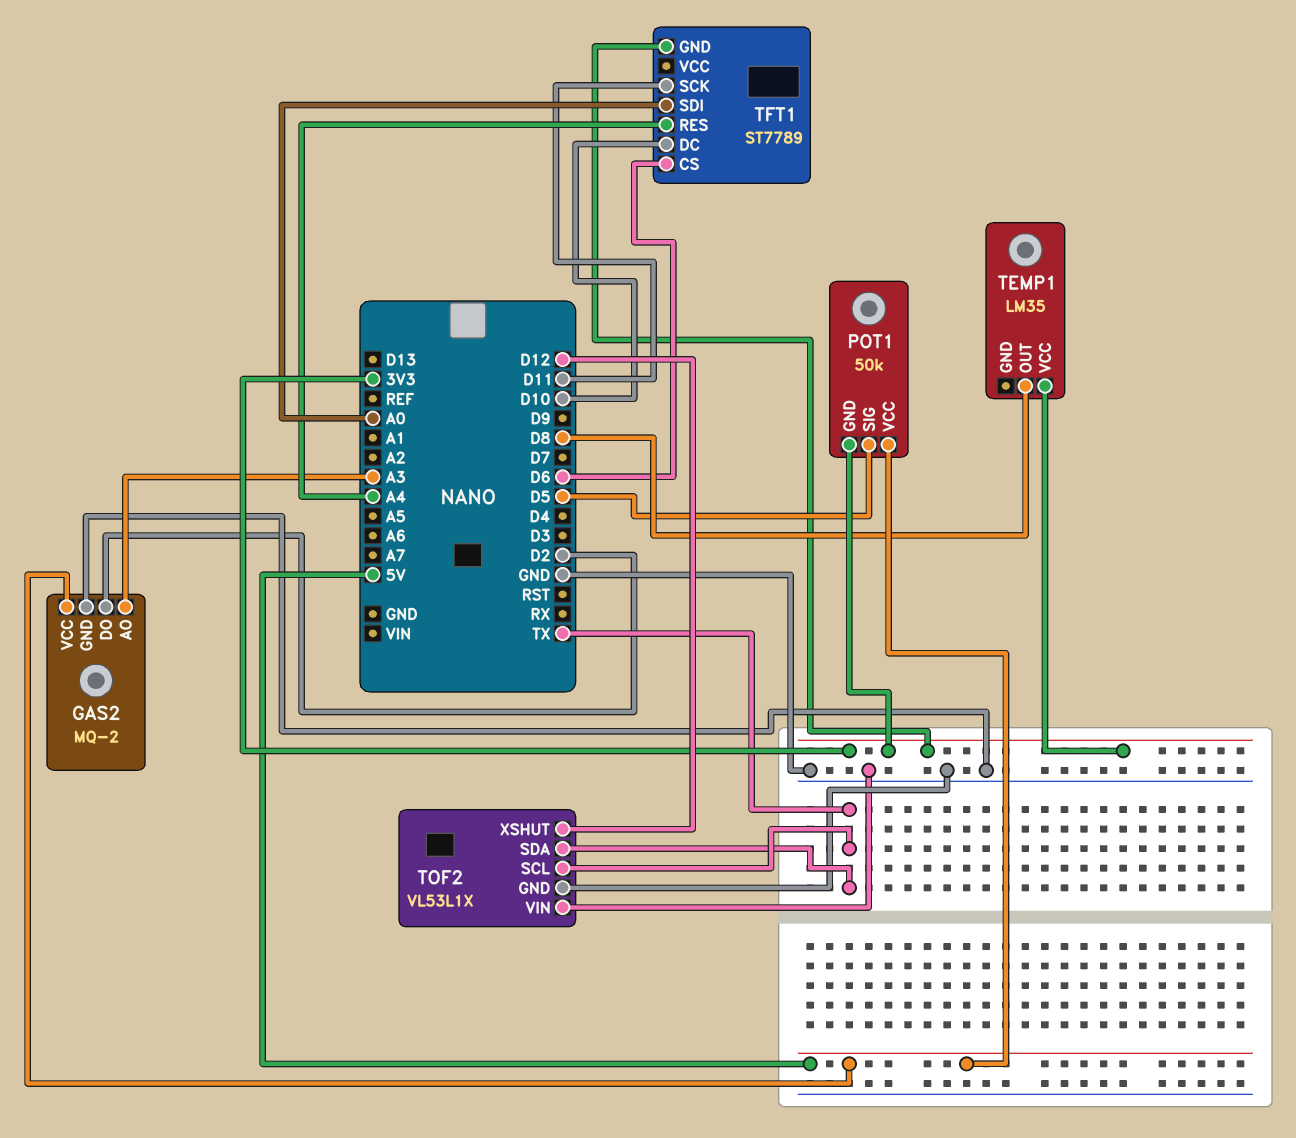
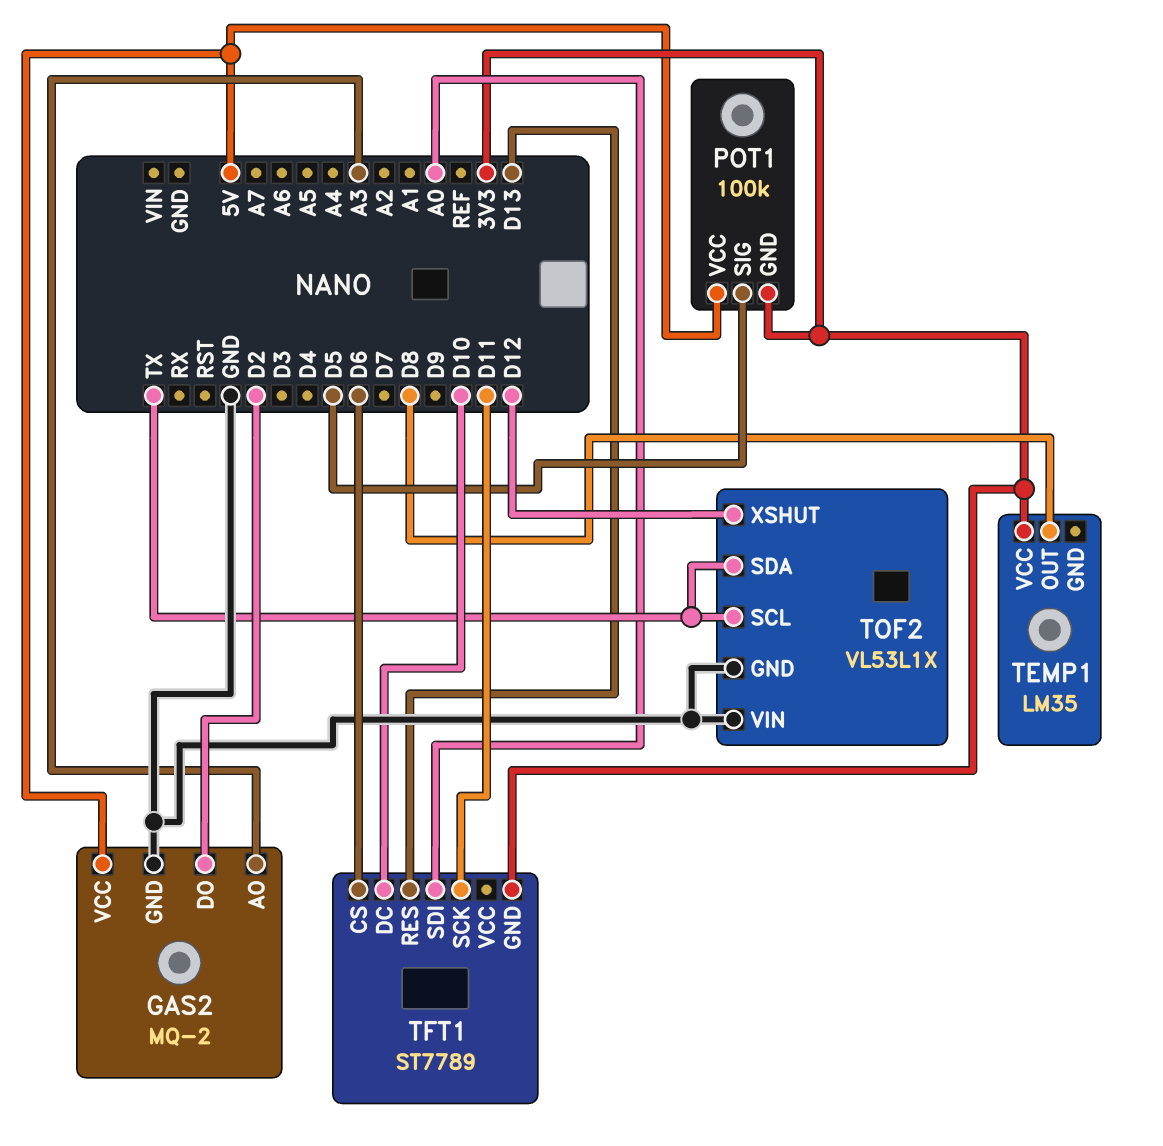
POT1: 50k -> 100k
TFT1 pin RES: A4 -> D13

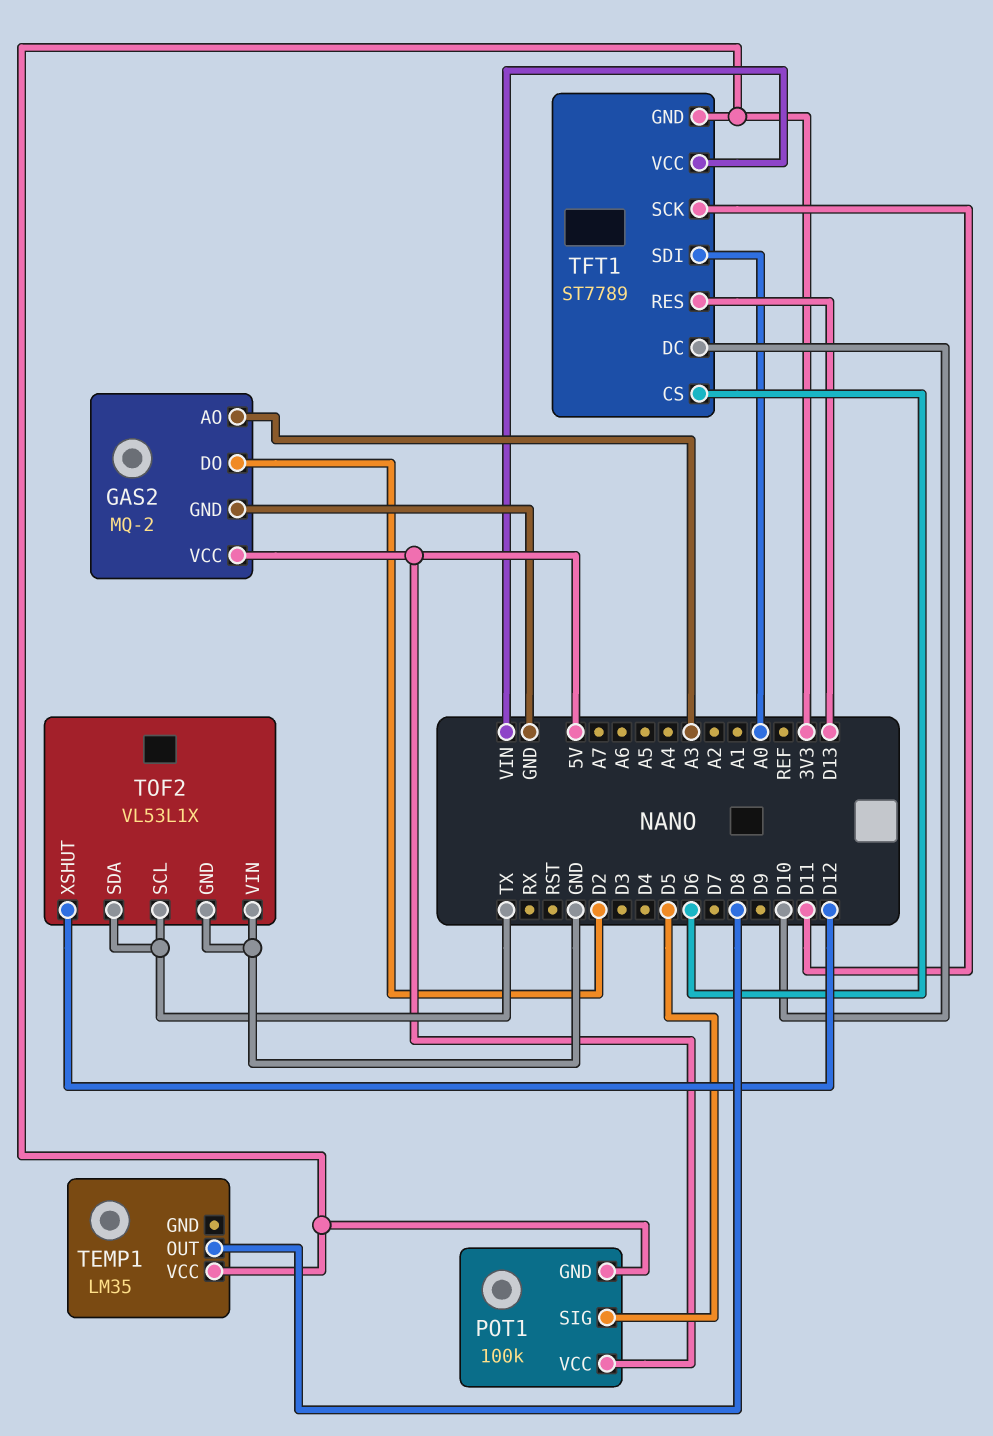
TFT1 pin VCC: none -> VIN

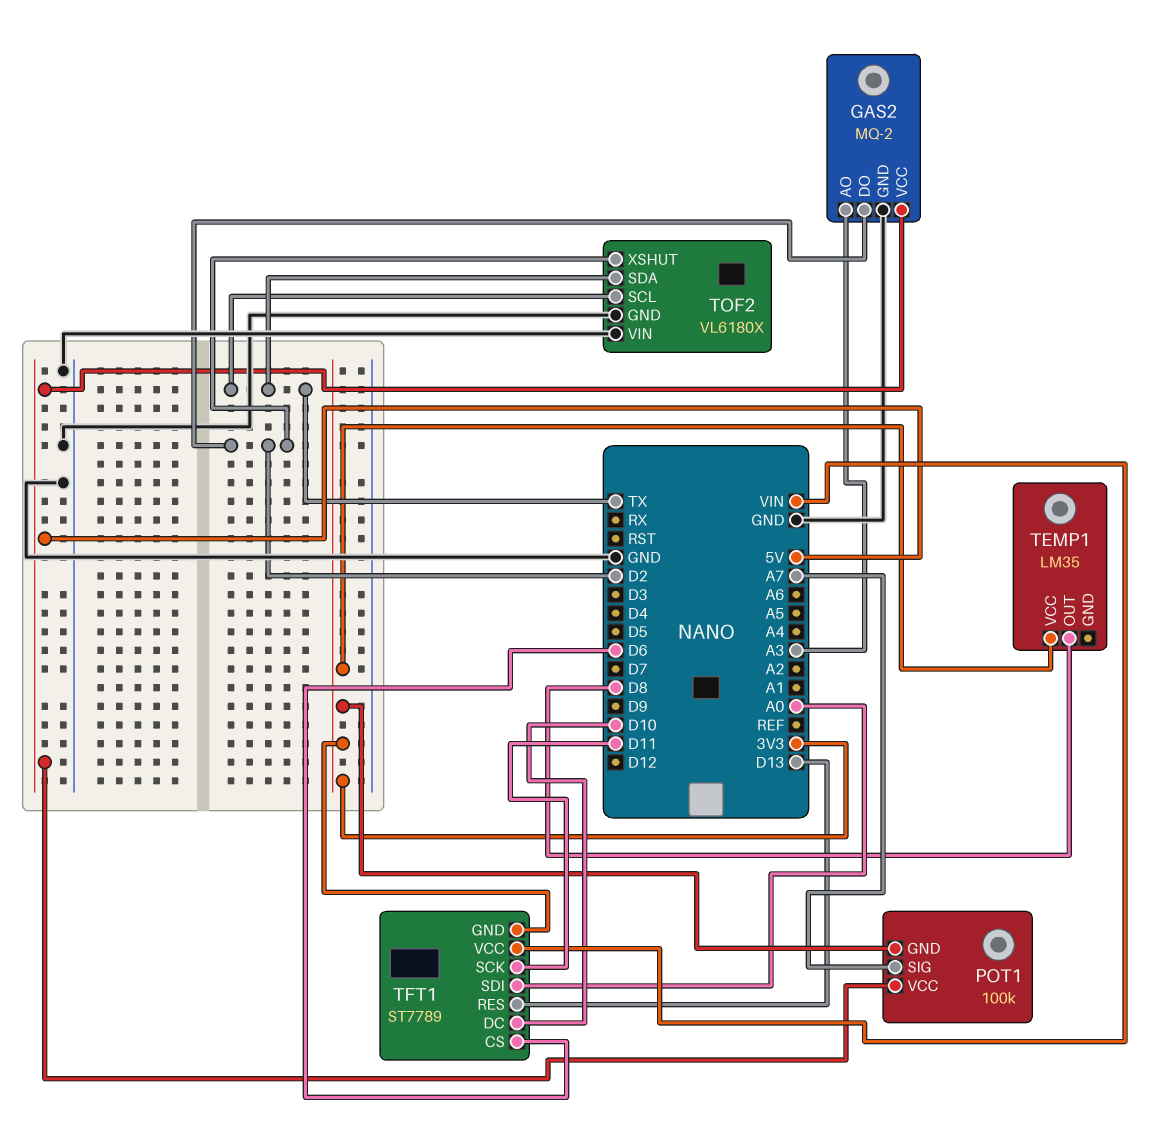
POT1 pin SIG: D5 -> A7
TOF2: VL53L1X -> VL6180X
TOF2 pin XSHUT: D12 -> D2

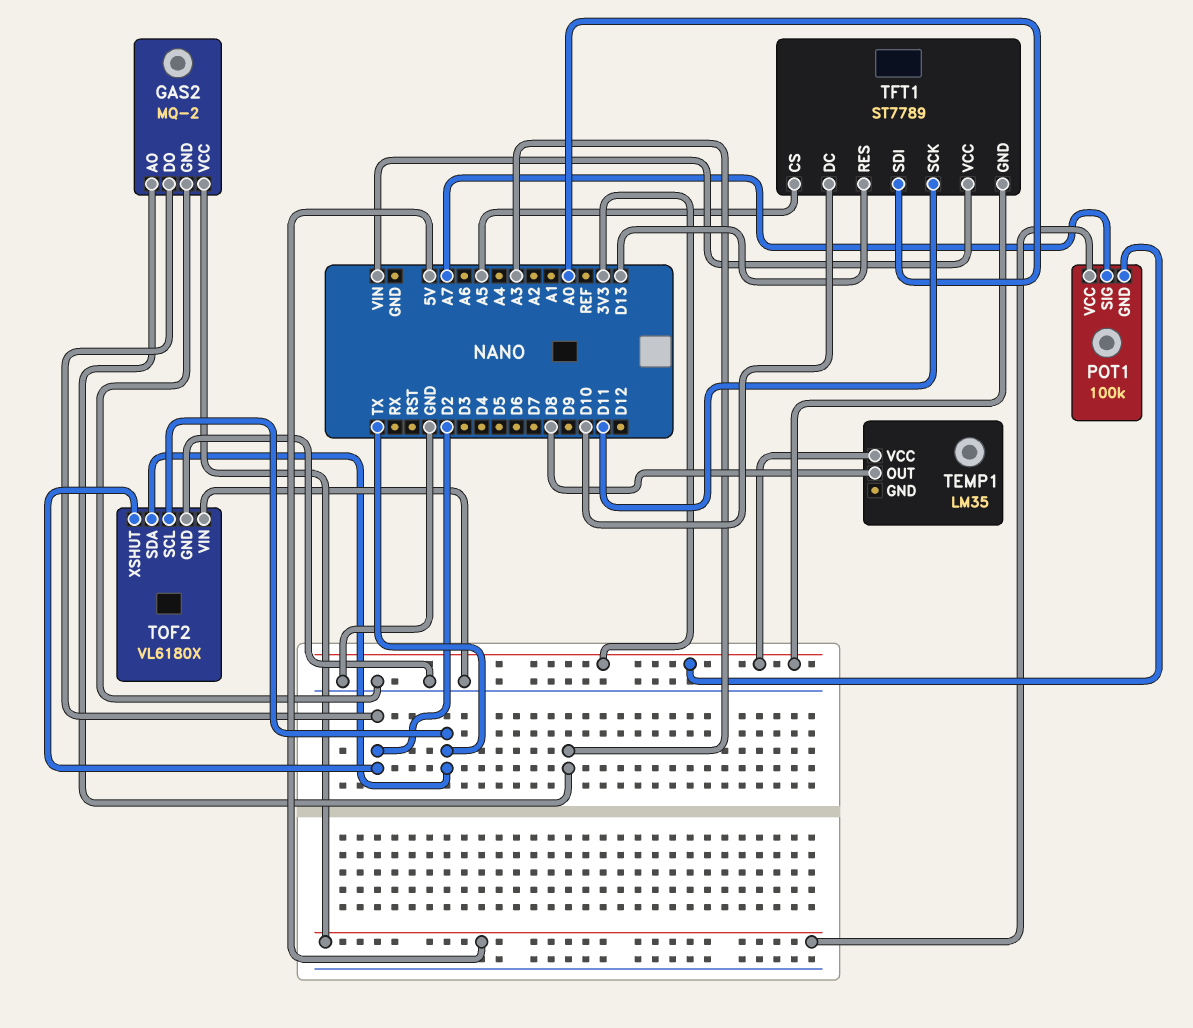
TFT1 pin CS: D6 -> A5

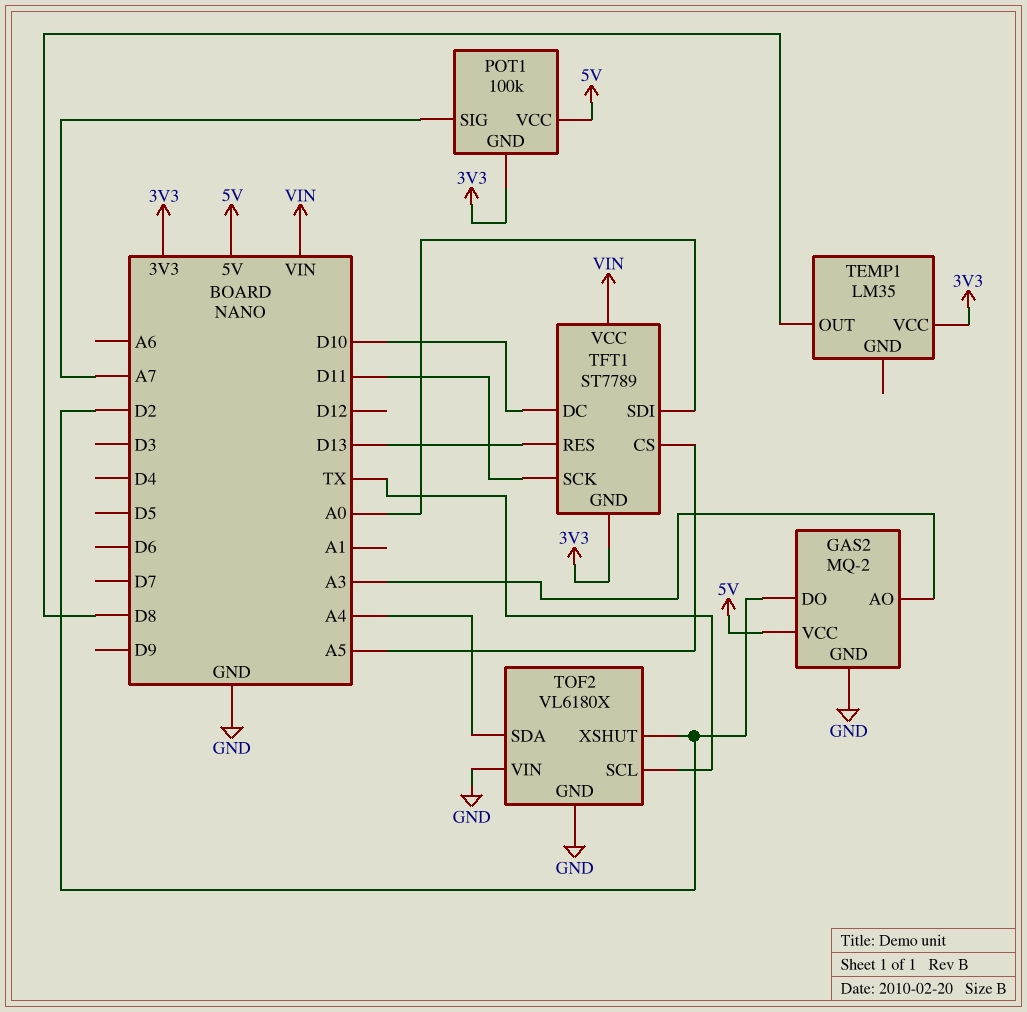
TOF2 pin SDA: TX -> A4

